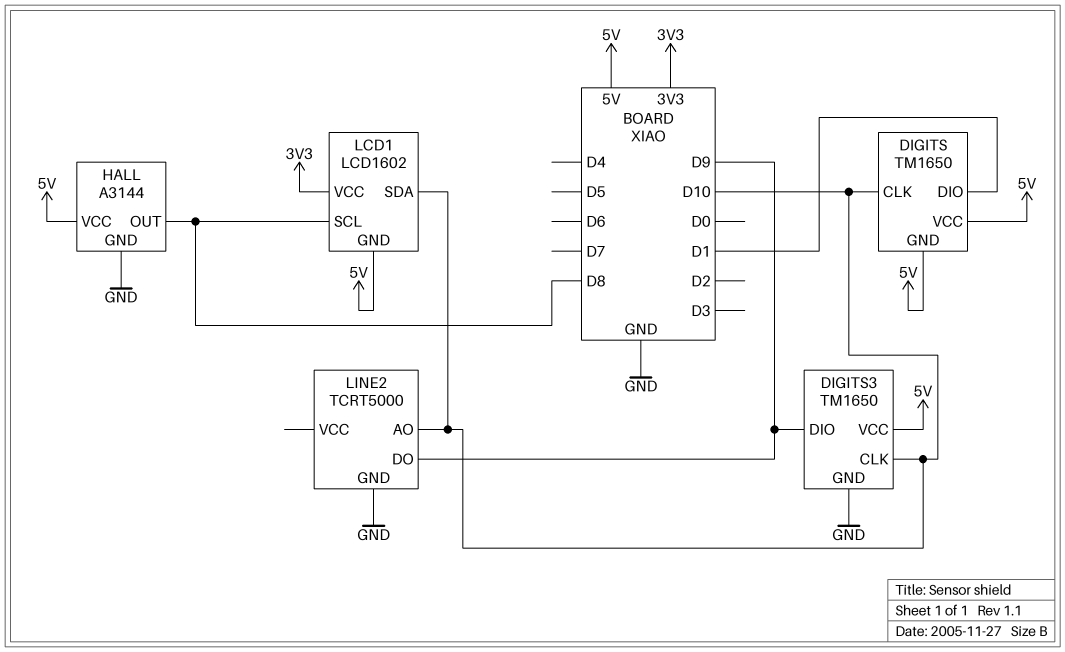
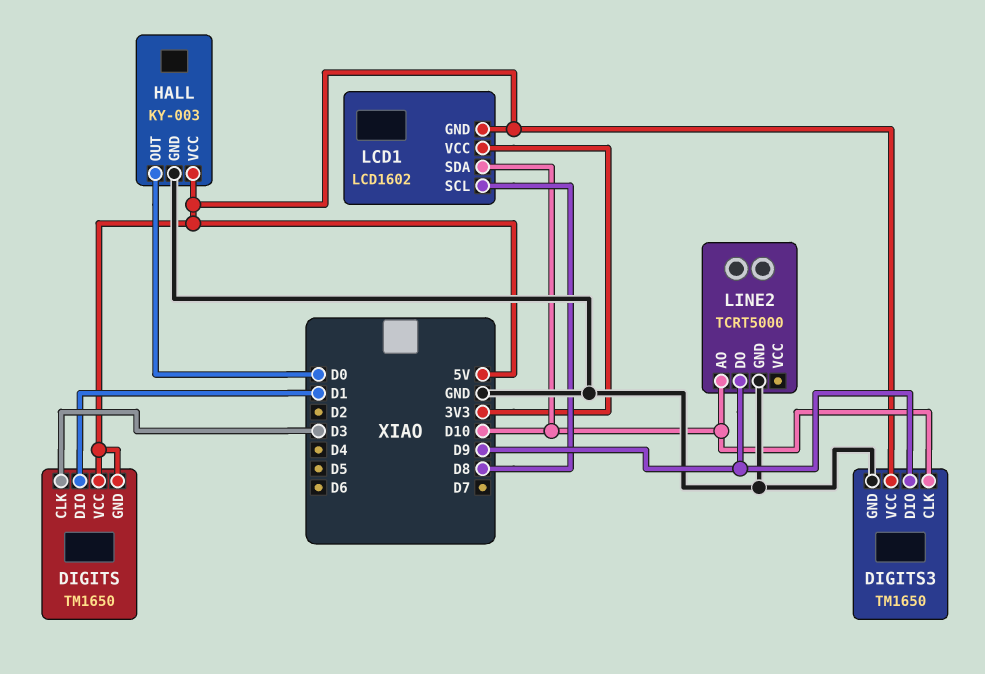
DIGITS pin CLK: D10 -> D3
HALL: A3144 -> KY-003
HALL pin OUT: D8 -> D0

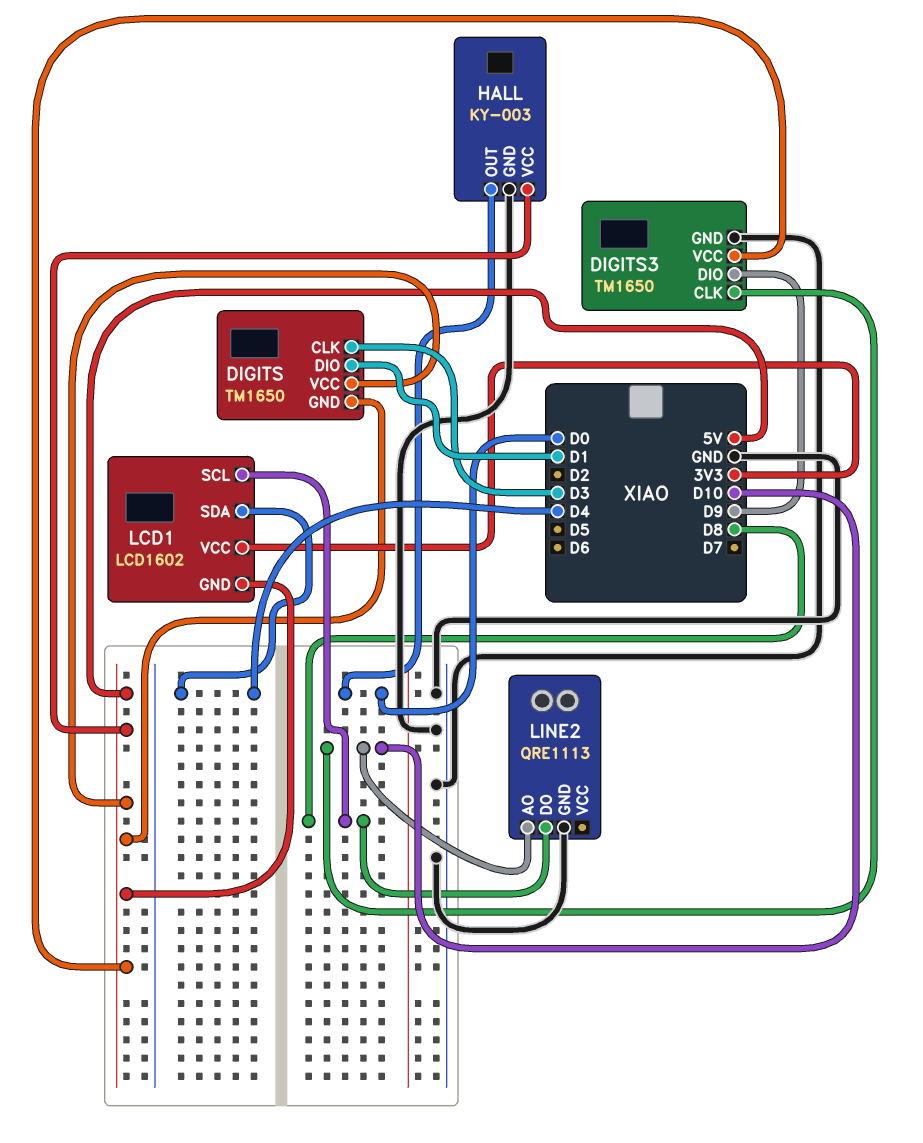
LCD1 pin SDA: D10 -> D4
LINE2: TCRT5000 -> QRE1113
LINE2 pin DO: D9 -> D8

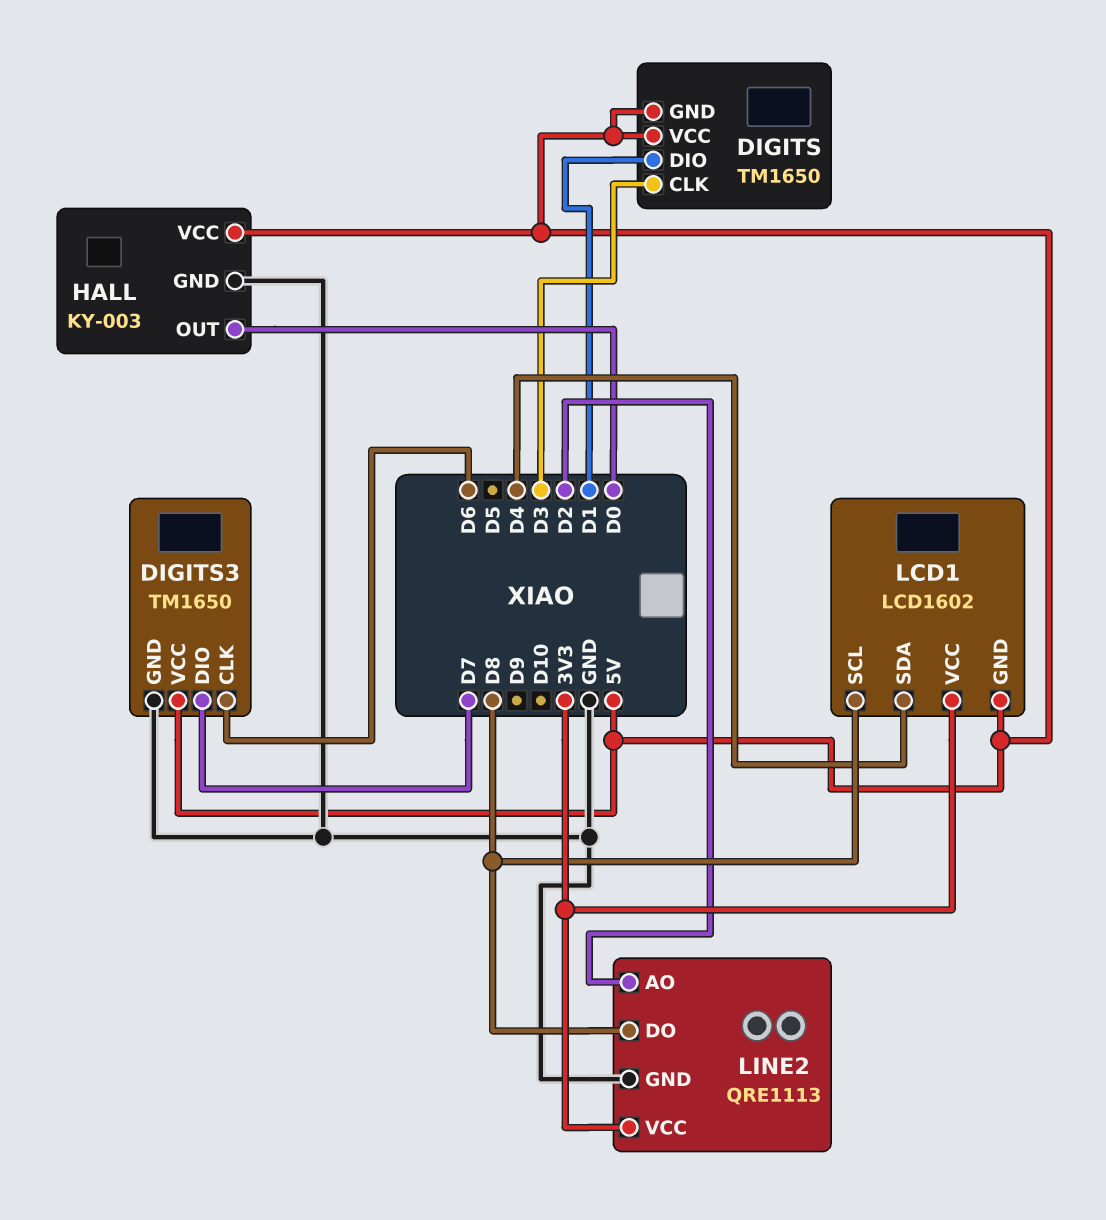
DIGITS3 pin CLK: D10 -> D6
DIGITS3 pin DIO: D9 -> D7
LINE2 pin AO: D10 -> D2
LINE2 pin VCC: none -> 3V3

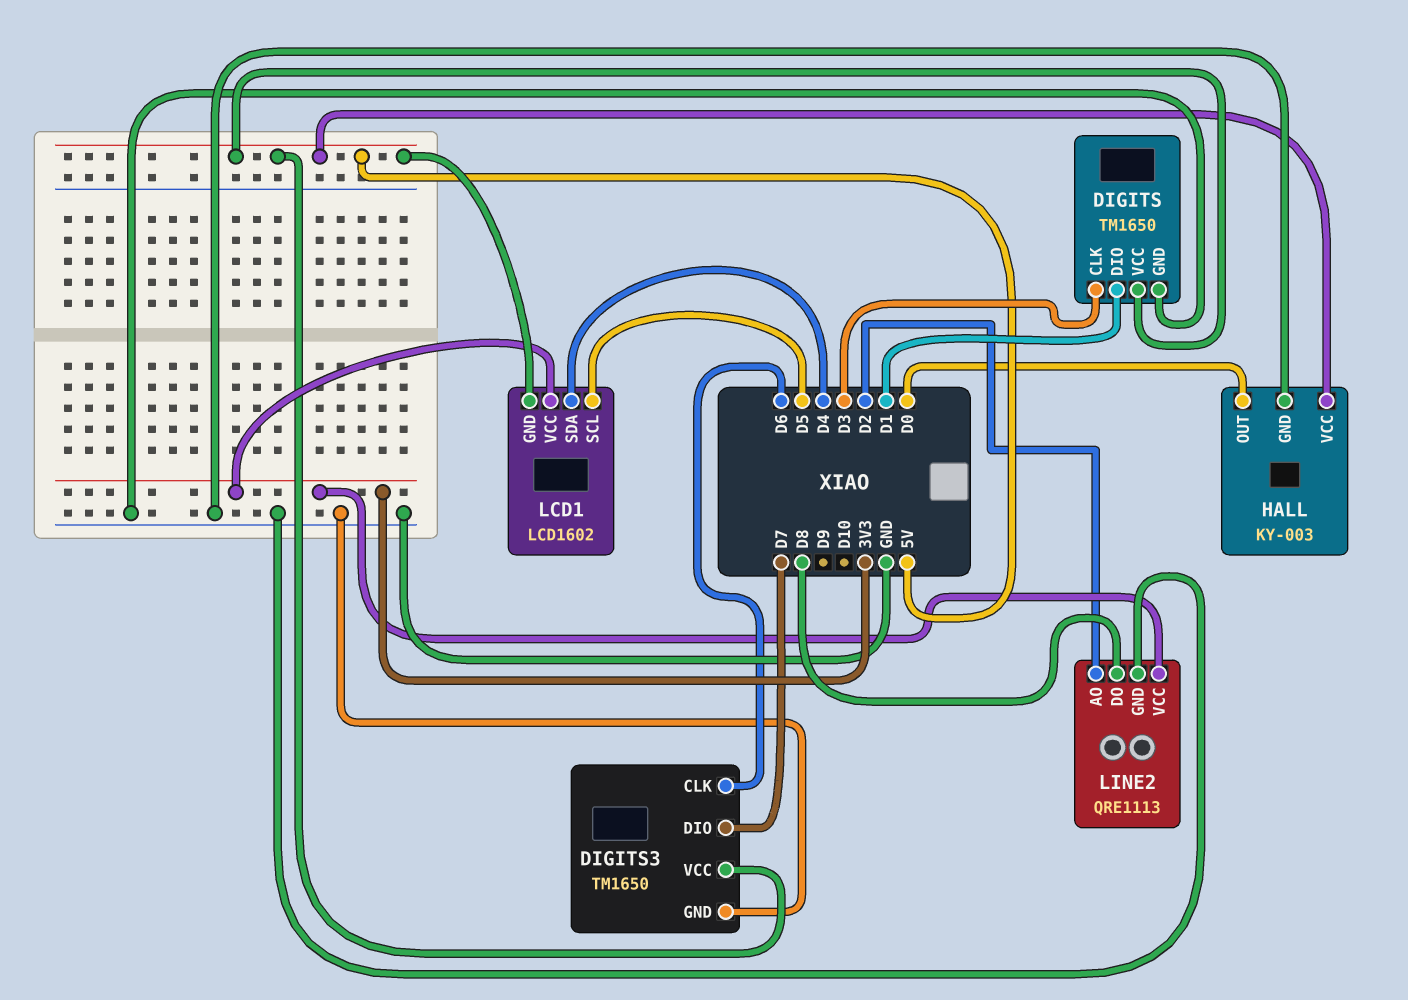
DIGITS pin GND: 5V -> GND
LCD1 pin SCL: D8 -> D5

